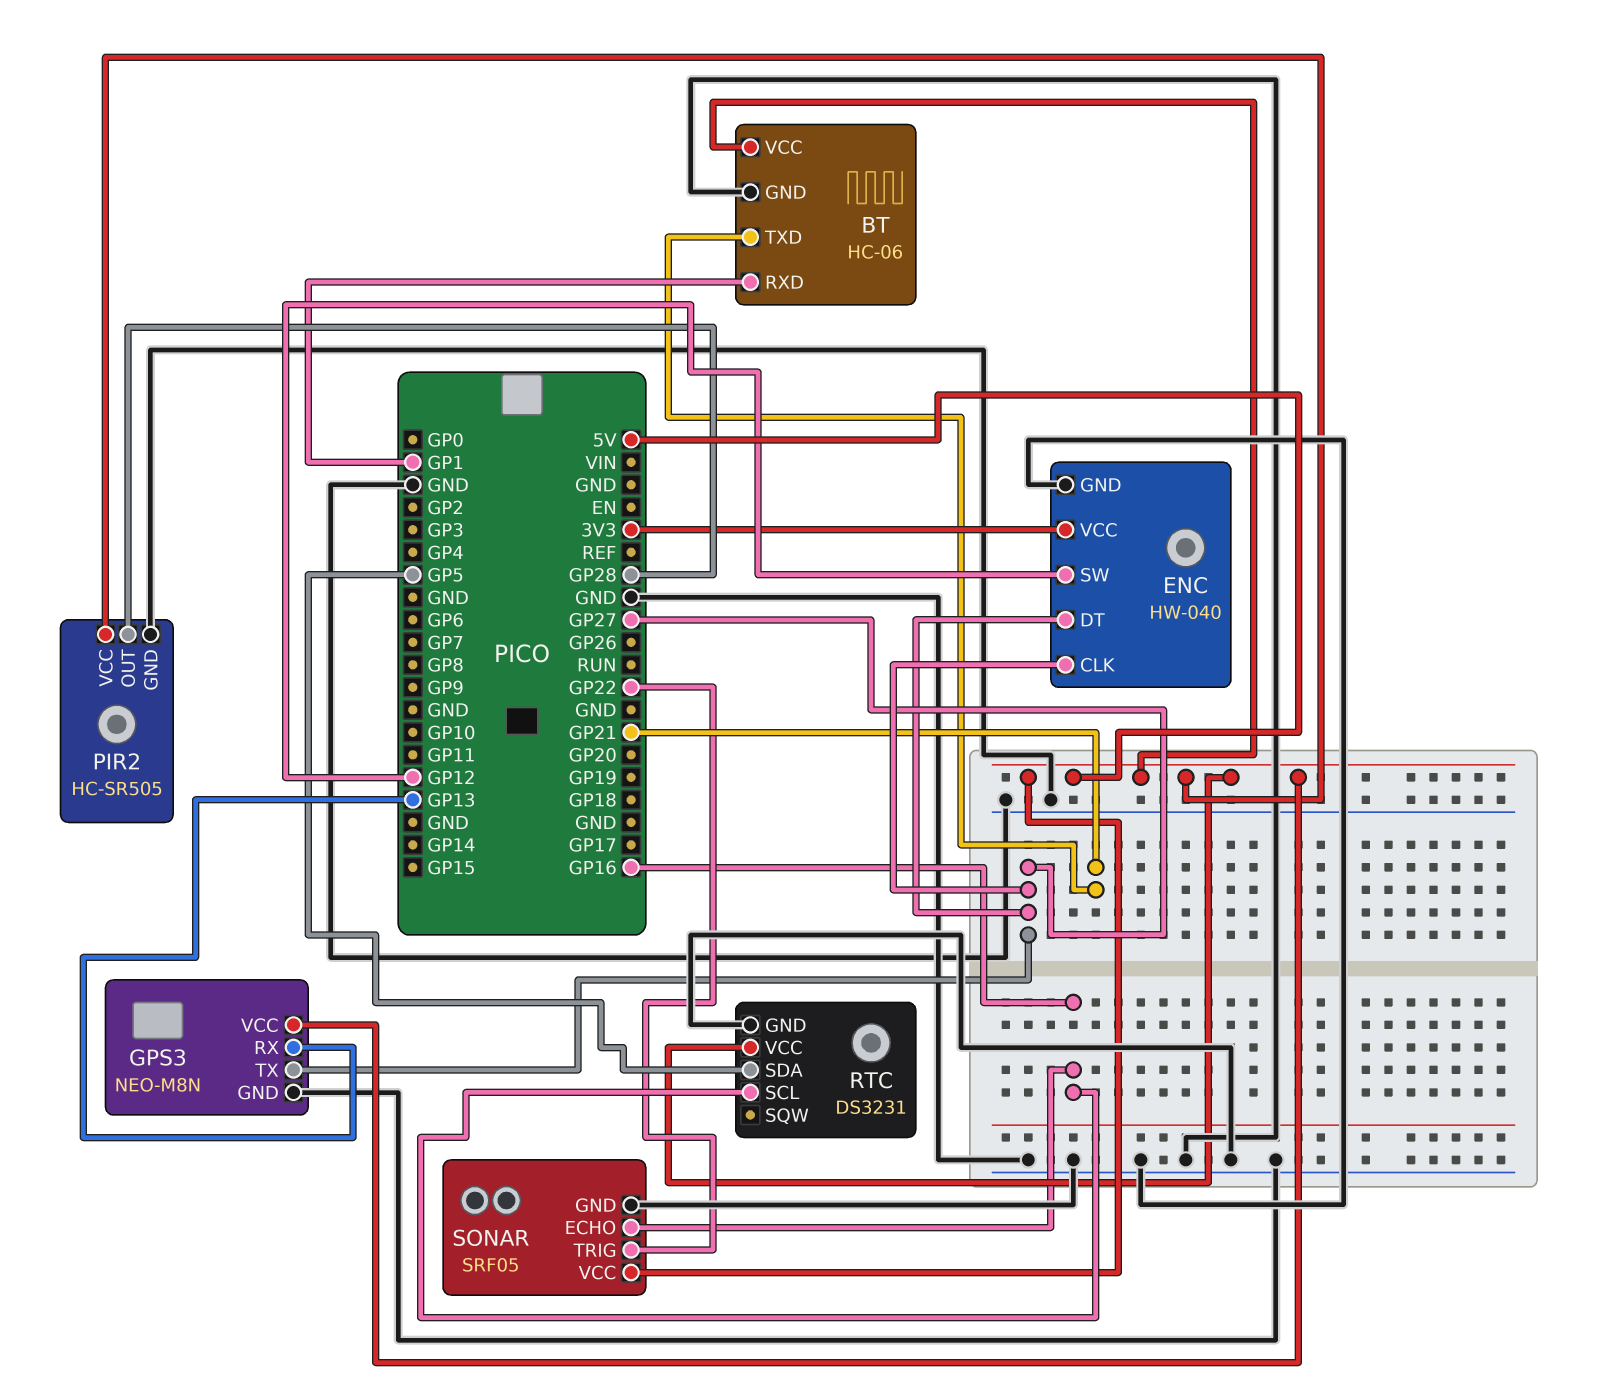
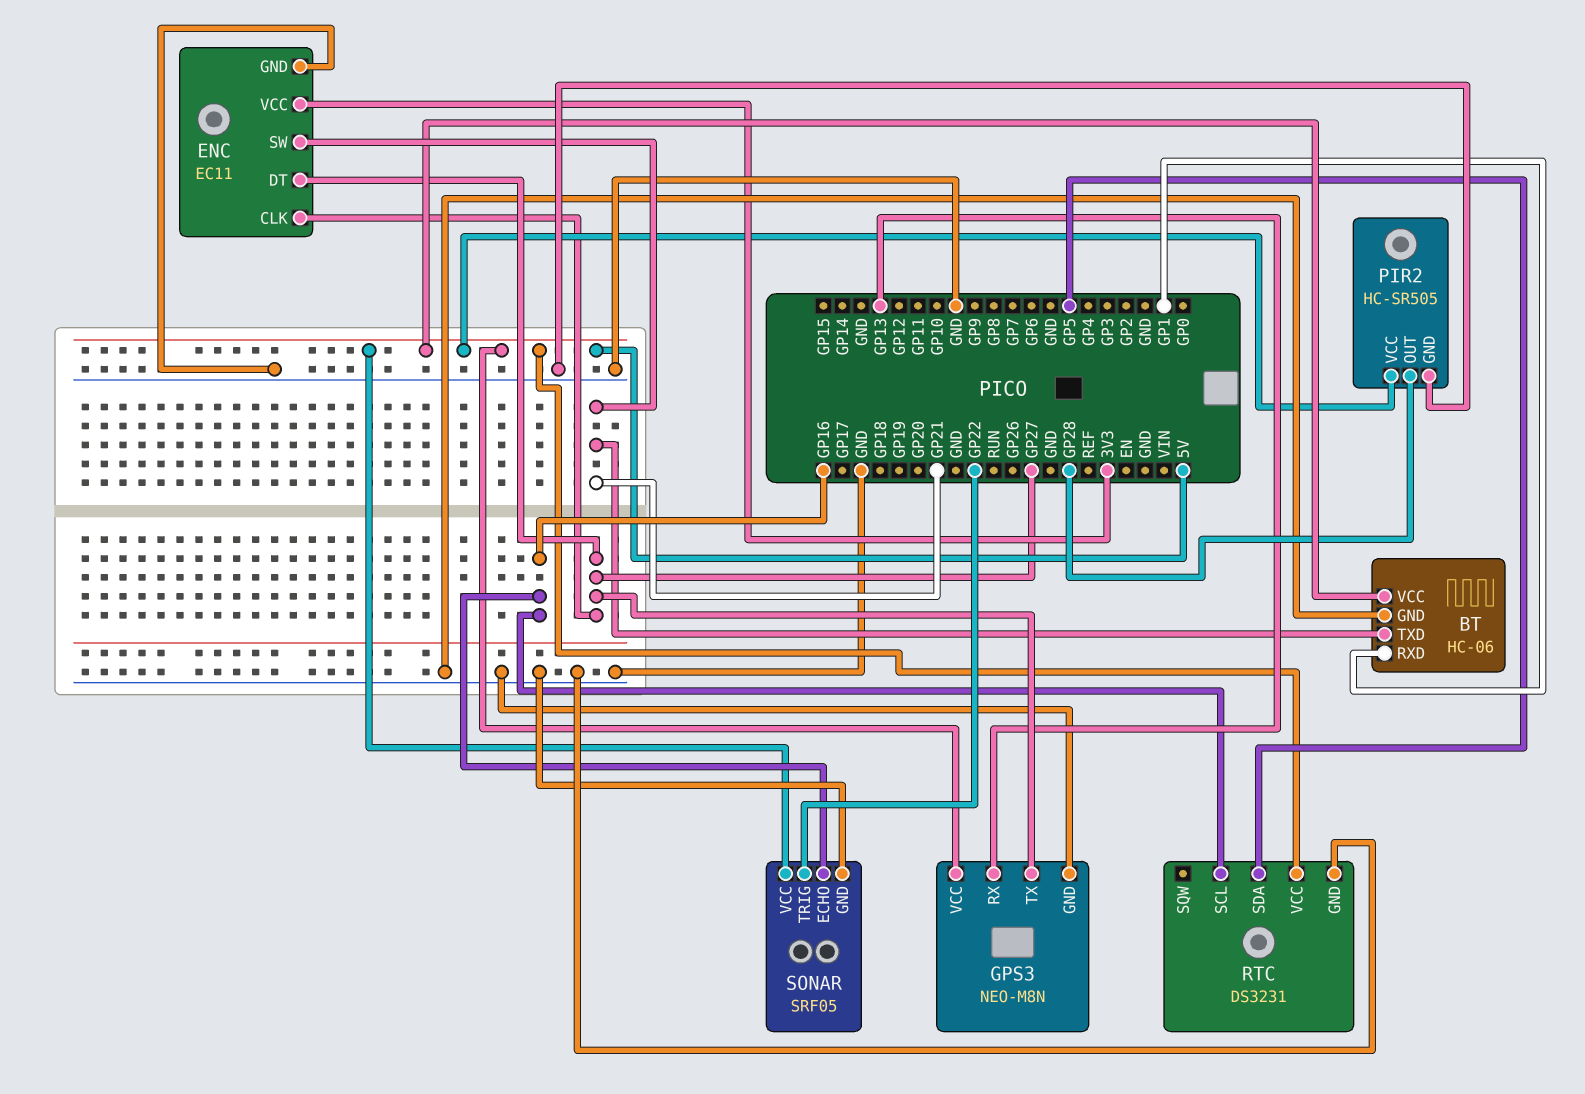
ENC: HW-040 -> EC11
ENC pin SW: GP12 -> GP21

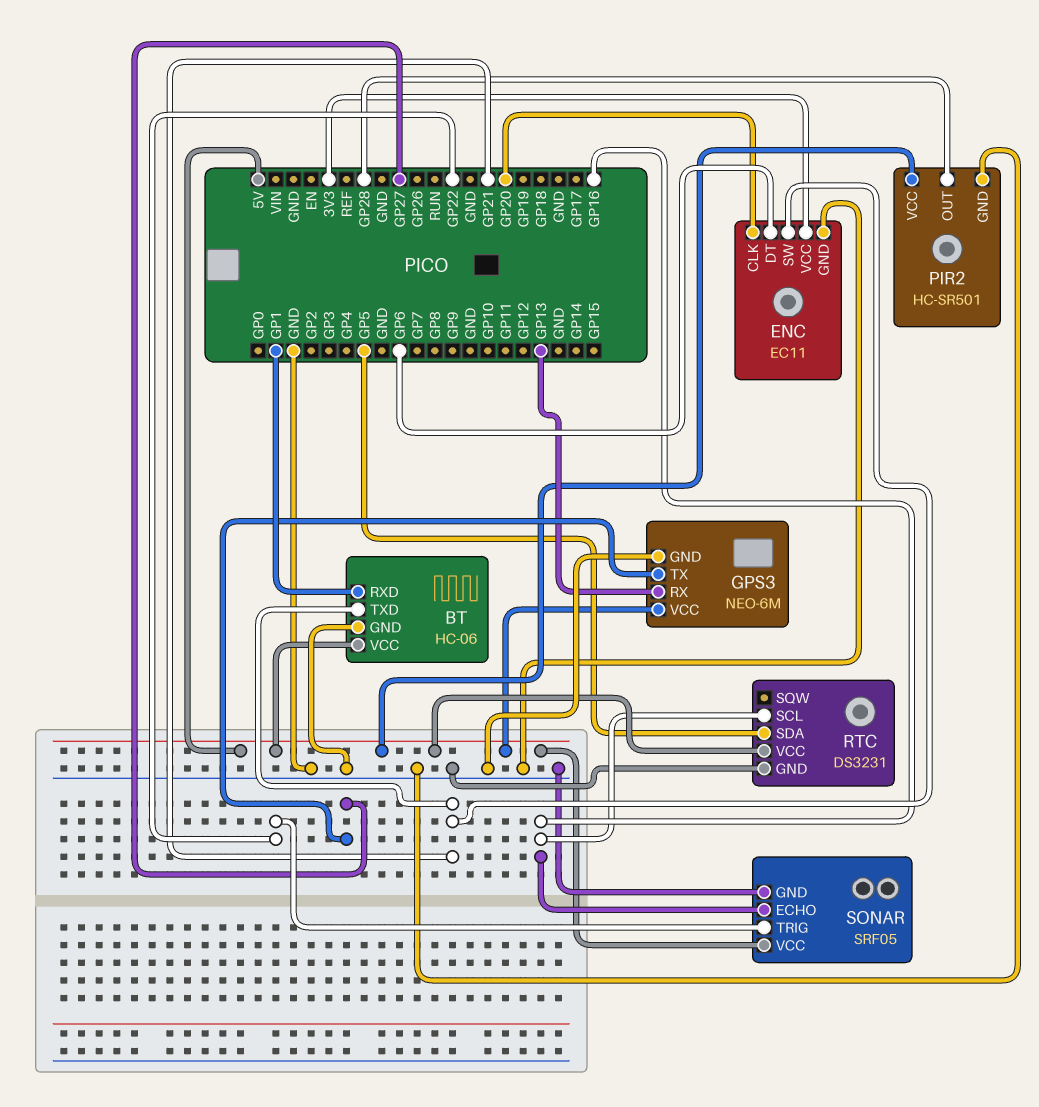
ENC pin CLK: GP27 -> GP20
ENC pin DT: GP27 -> GP6
GPS3: NEO-M8N -> NEO-6M
PIR2: HC-SR505 -> HC-SR501

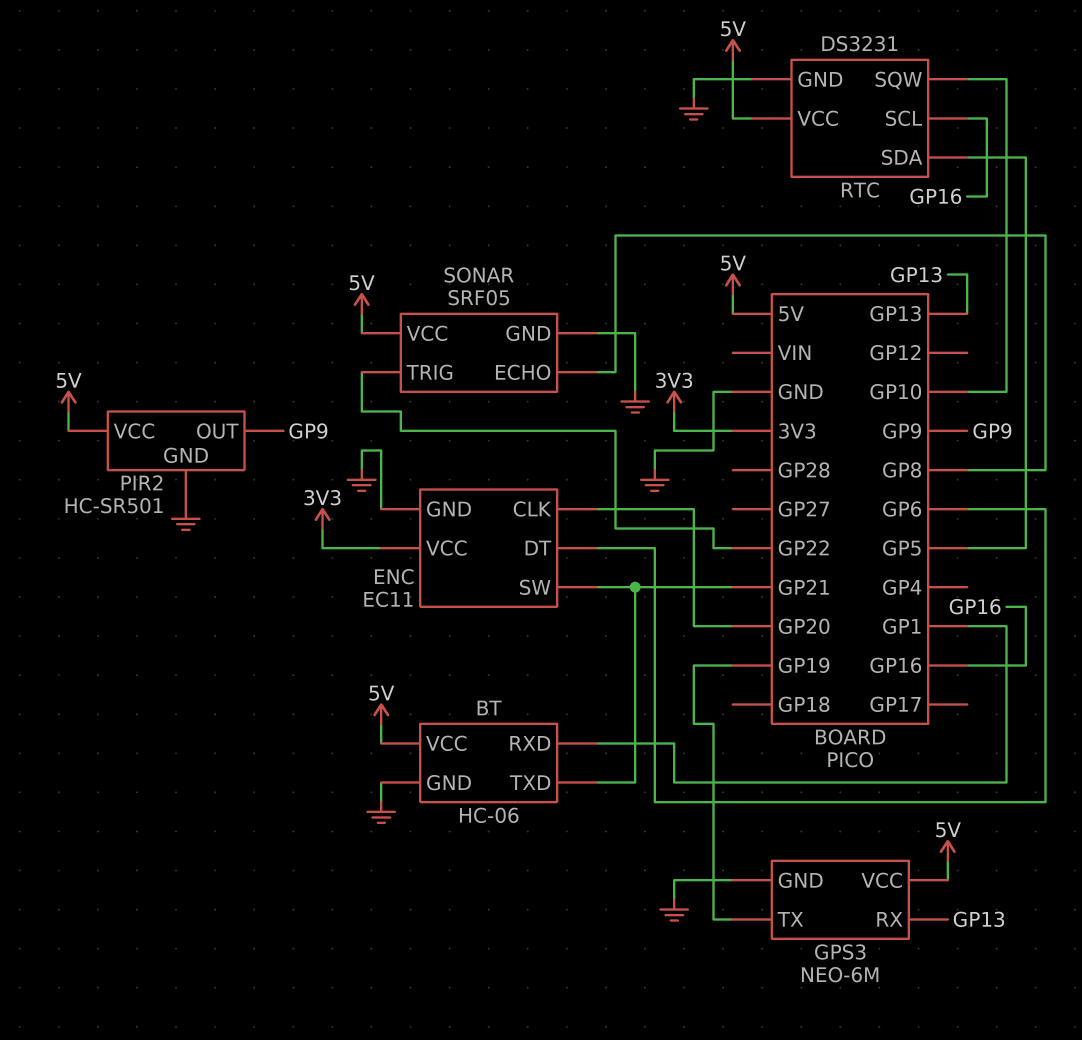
GPS3 pin TX: GP27 -> GP19
PIR2 pin OUT: GP28 -> GP9
RTC pin SQW: none -> GP10
SONAR pin ECHO: GP16 -> GP8

